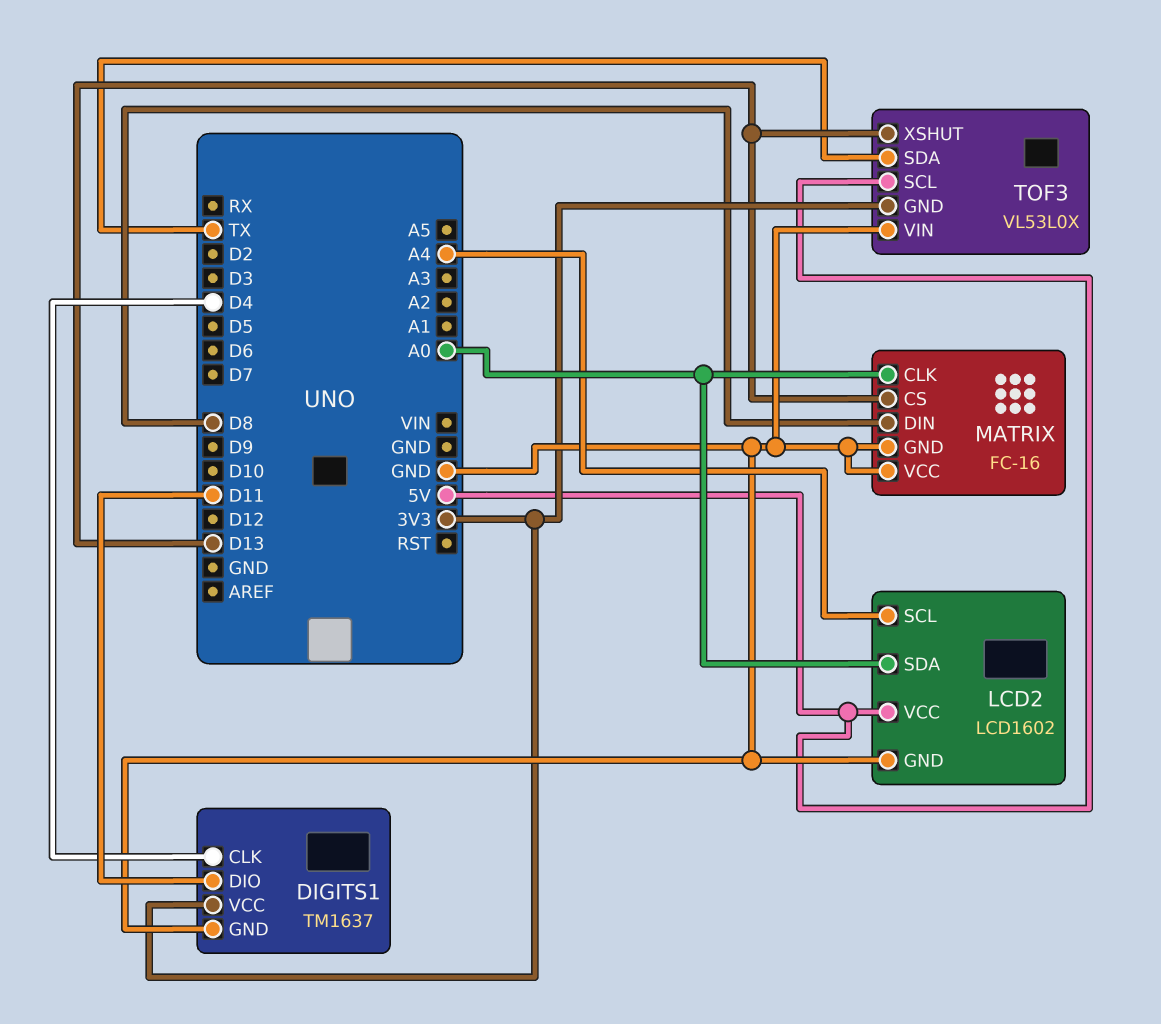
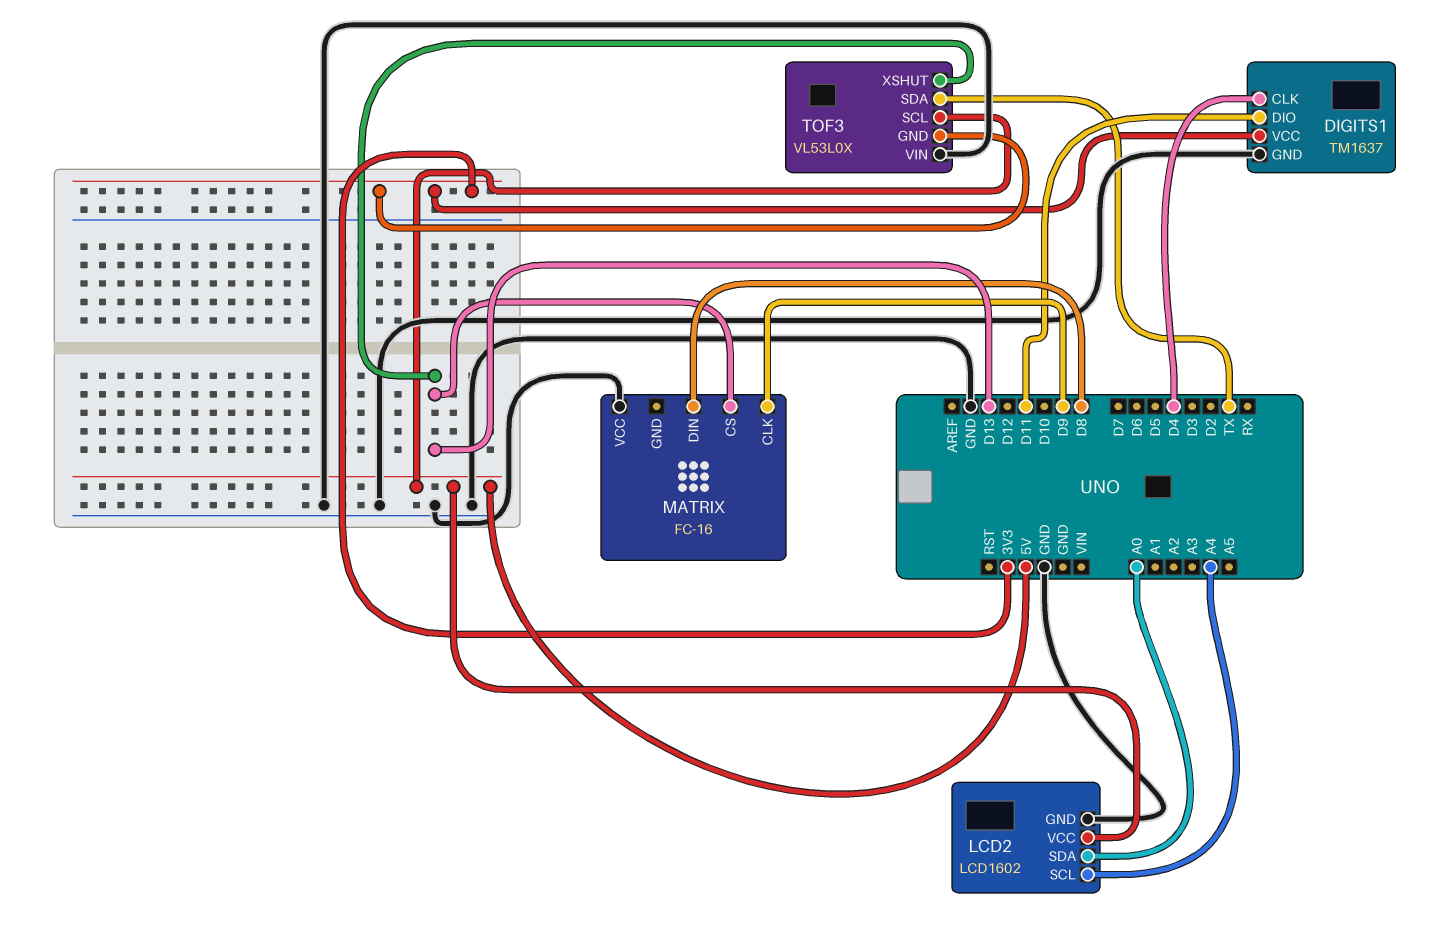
MATRIX pin CLK: A0 -> D9
MATRIX pin GND: GND -> none

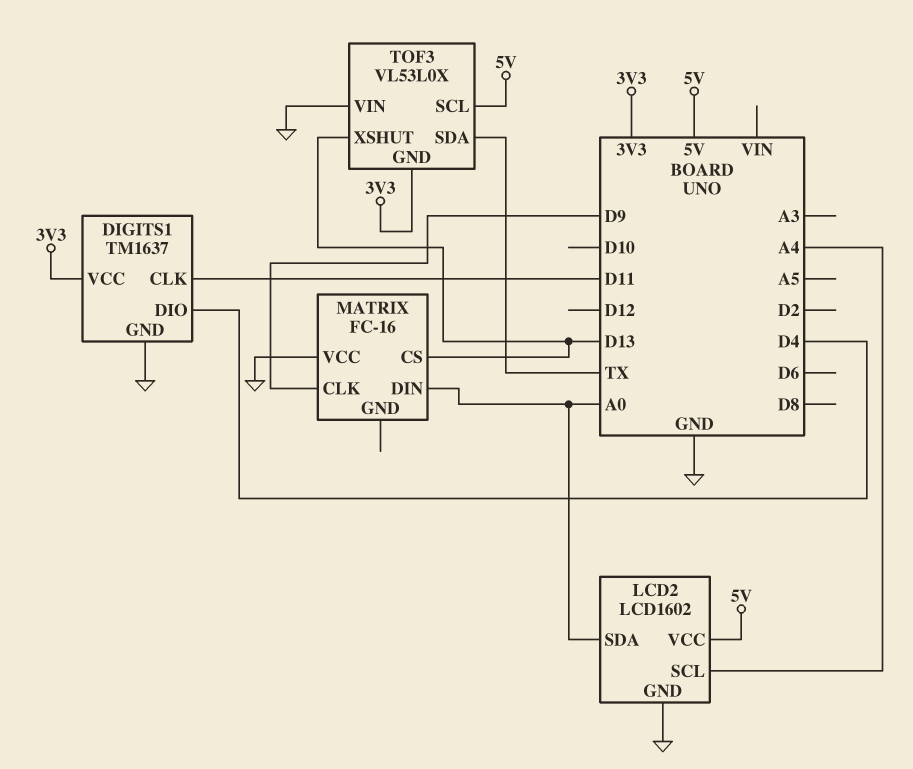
DIGITS1 pin CLK: D4 -> D11
DIGITS1 pin DIO: D11 -> D4
MATRIX pin DIN: D8 -> A0

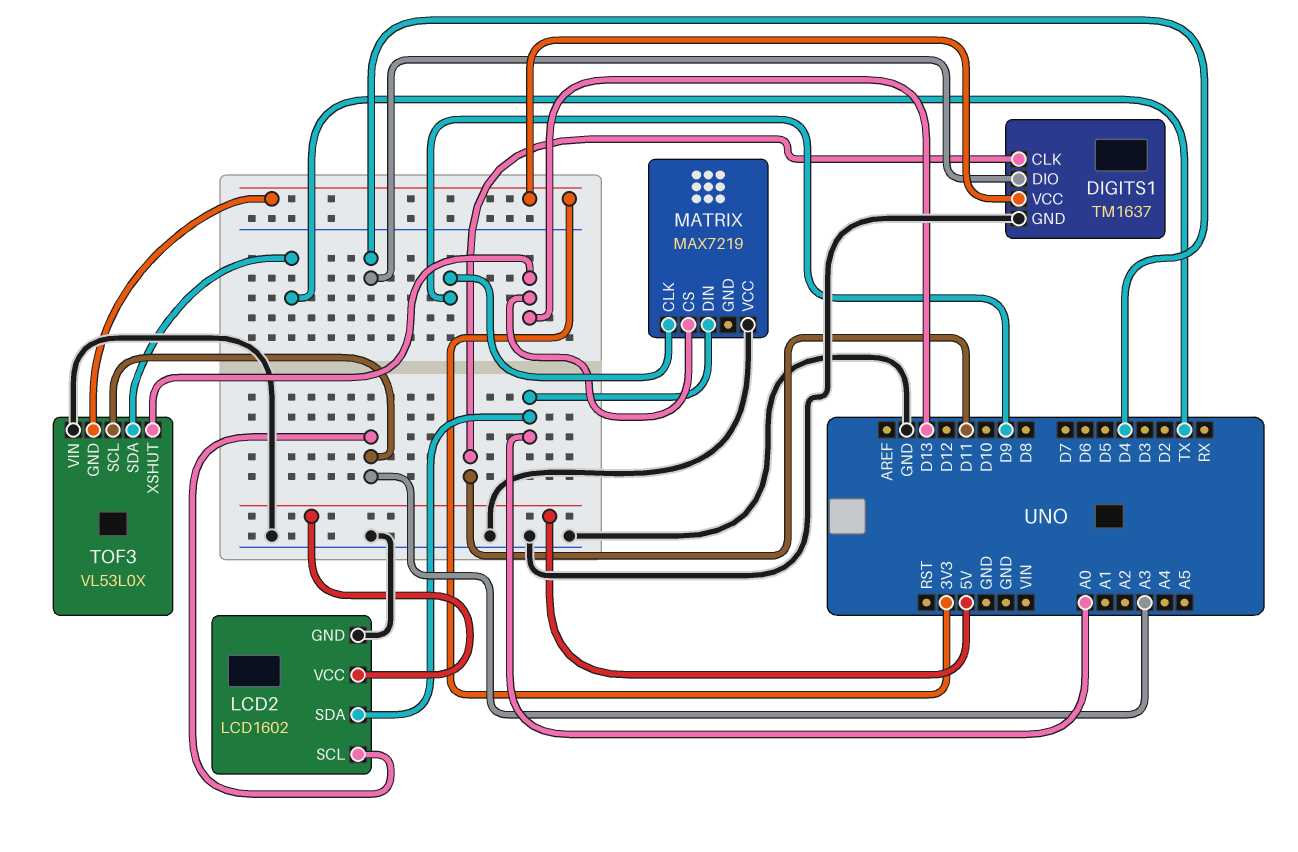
LCD2 pin SCL: A4 -> A3
MATRIX: FC-16 -> MAX7219
TOF3 pin SCL: 5V -> A3

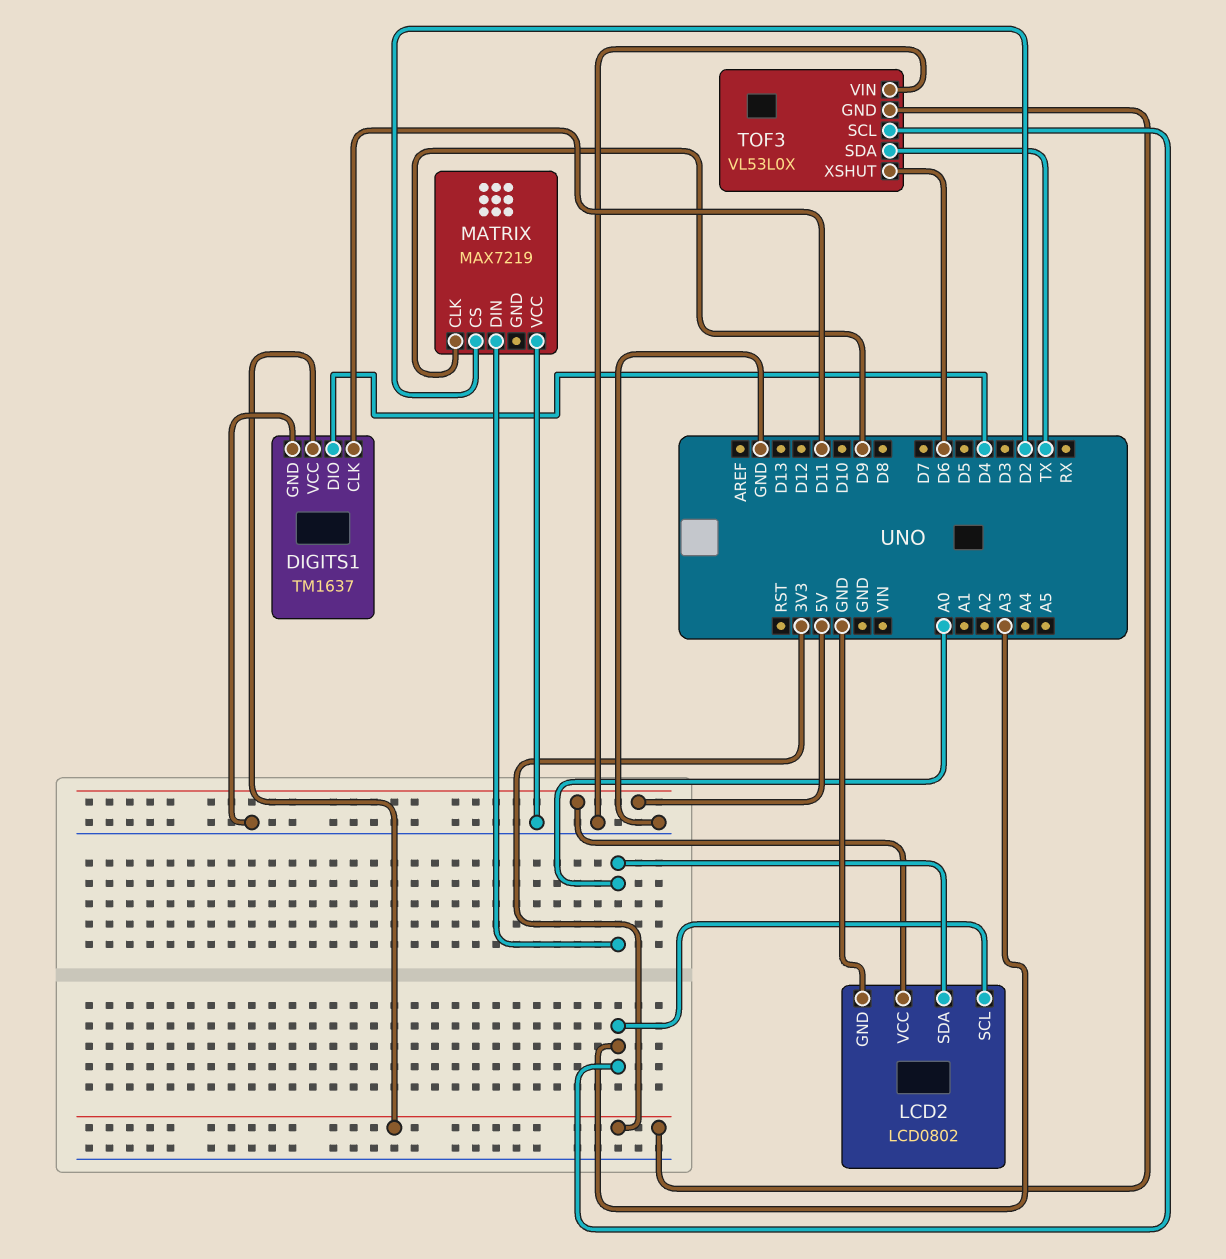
LCD2: LCD1602 -> LCD0802
MATRIX pin CS: D13 -> D2
TOF3 pin XSHUT: D13 -> D6

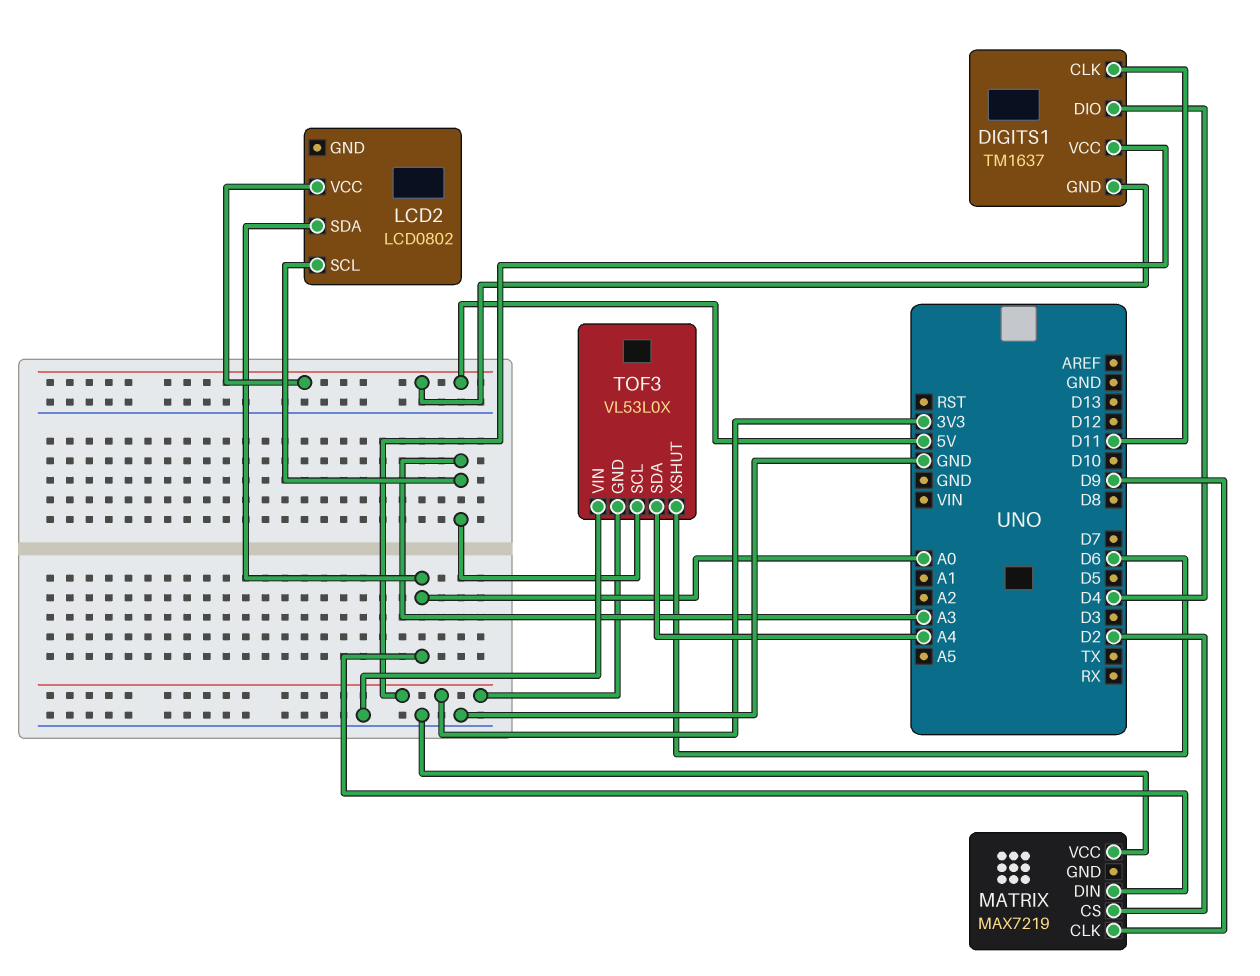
DIGITS1 pin GND: GND -> 5V
LCD2 pin GND: GND -> none
TOF3 pin SDA: TX -> A4

